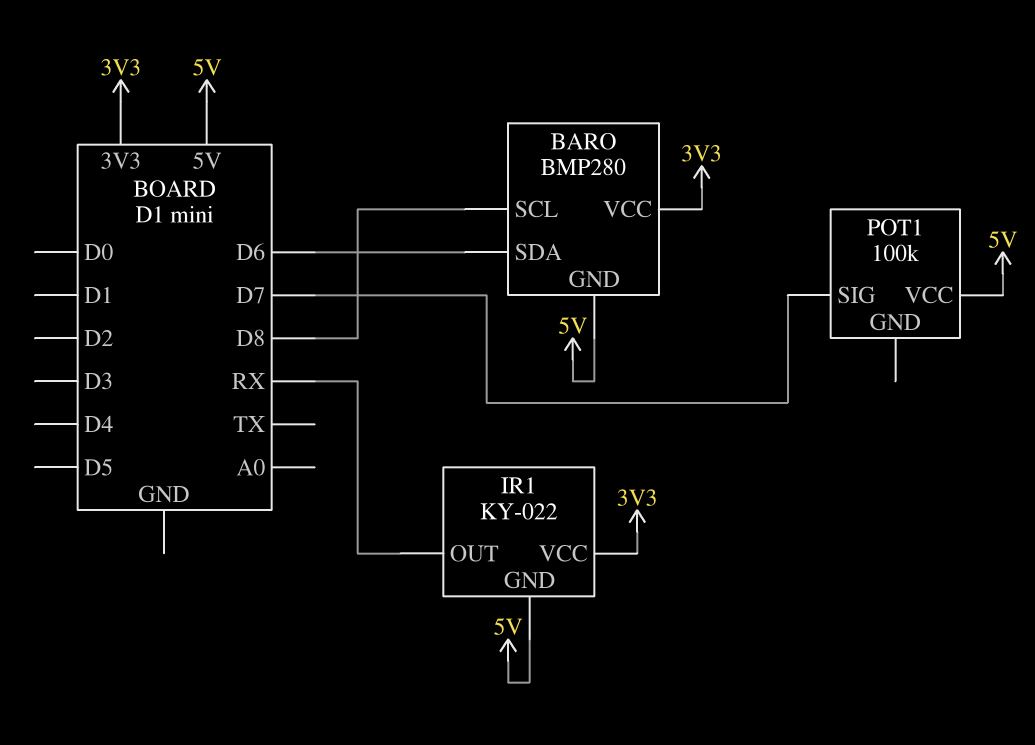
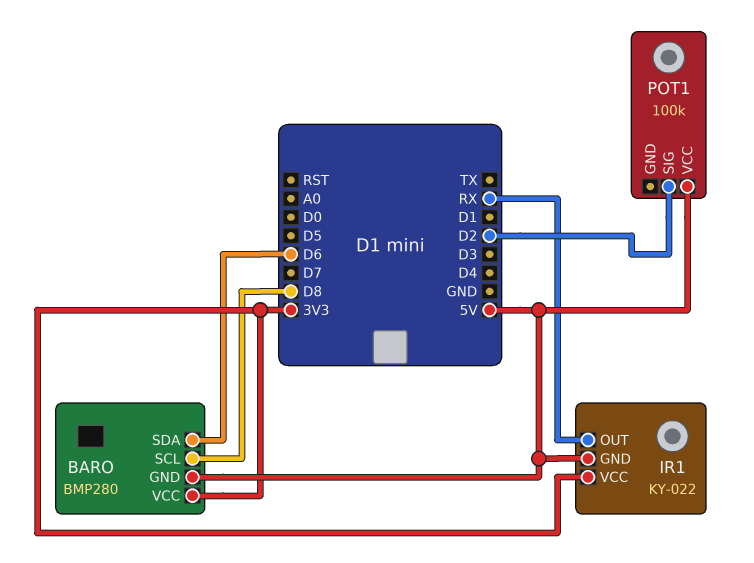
POT1 pin SIG: D7 -> D2

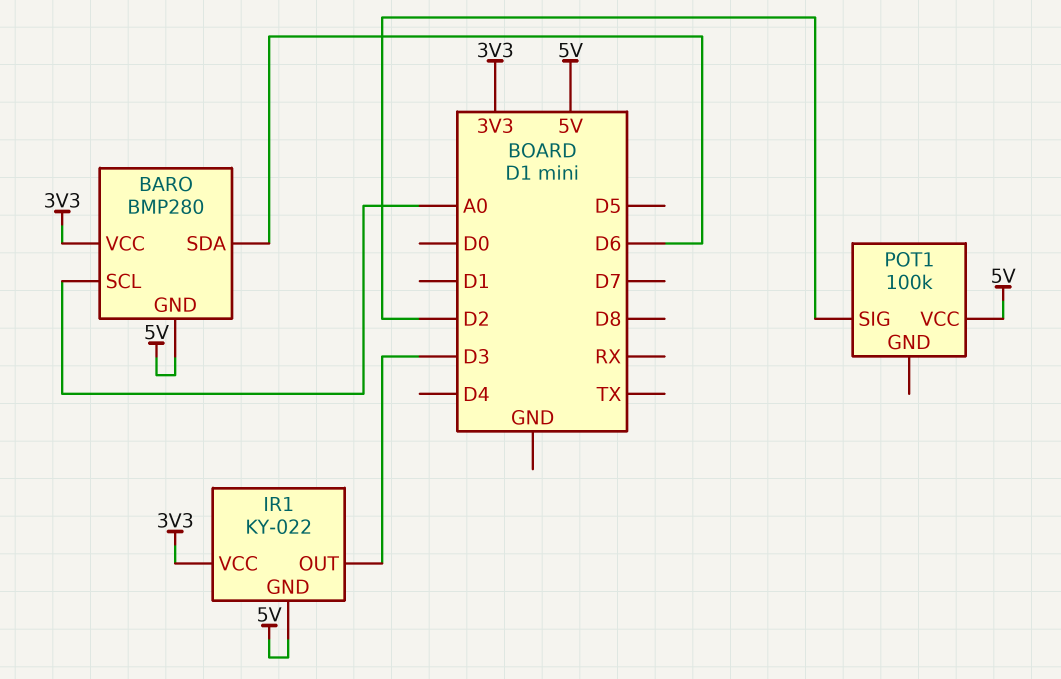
BARO pin SCL: D8 -> A0
IR1 pin OUT: RX -> D3

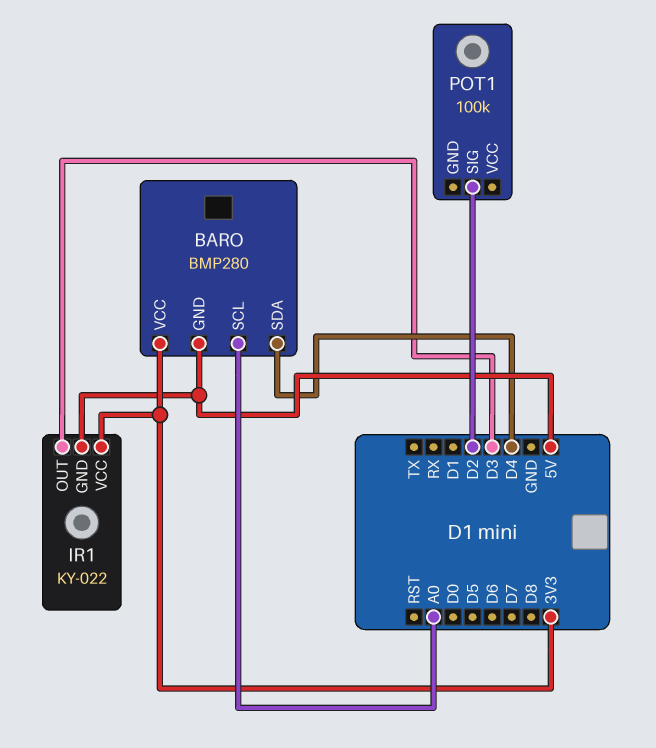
BARO pin SDA: D6 -> D4
POT1 pin VCC: 5V -> none

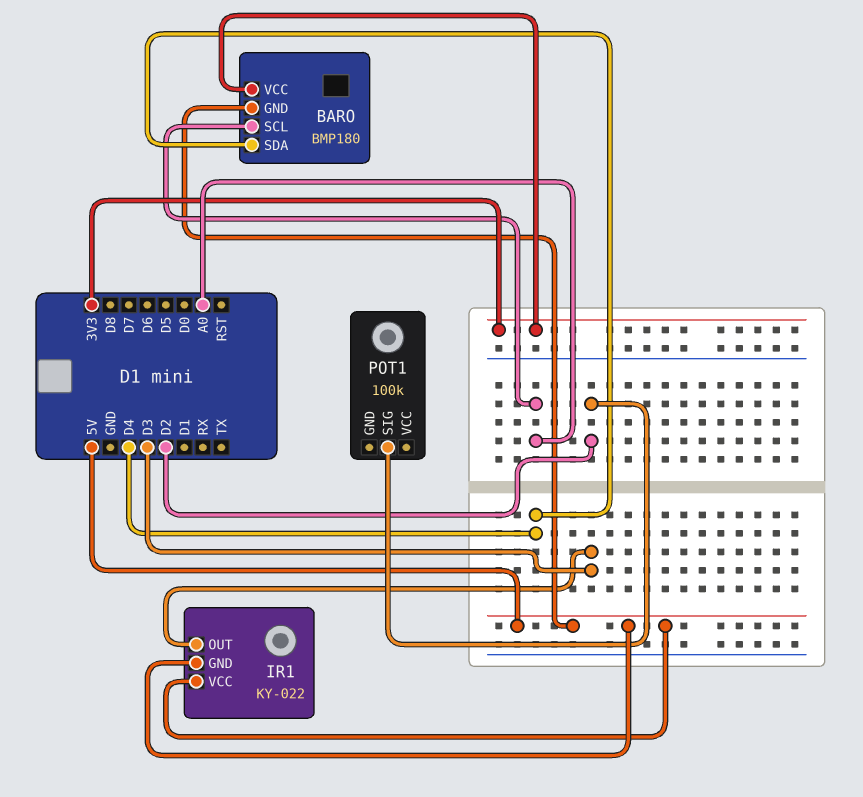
BARO: BMP280 -> BMP180
IR1 pin VCC: 3V3 -> 5V

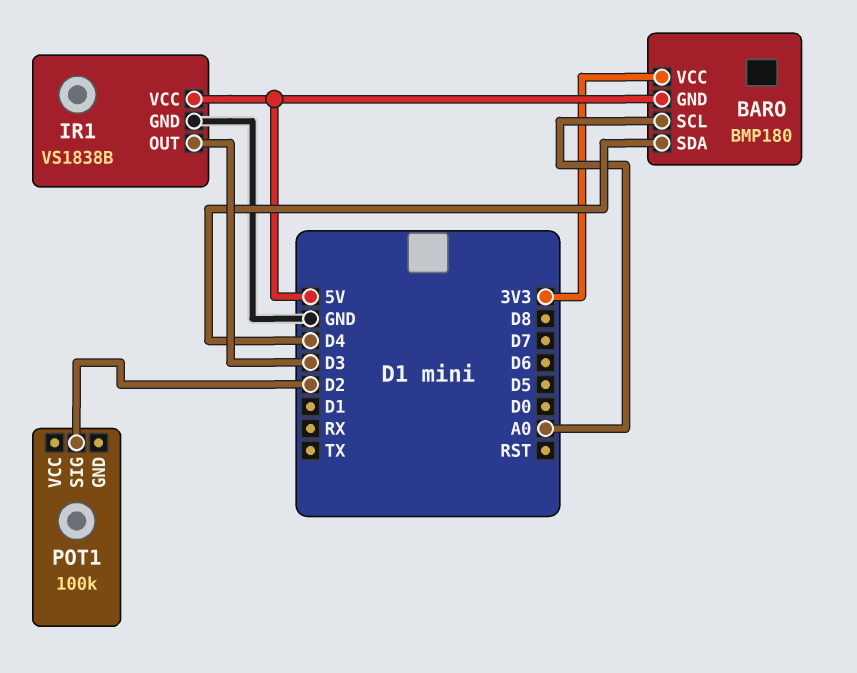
IR1: KY-022 -> VS1838B
IR1 pin GND: 5V -> GND

